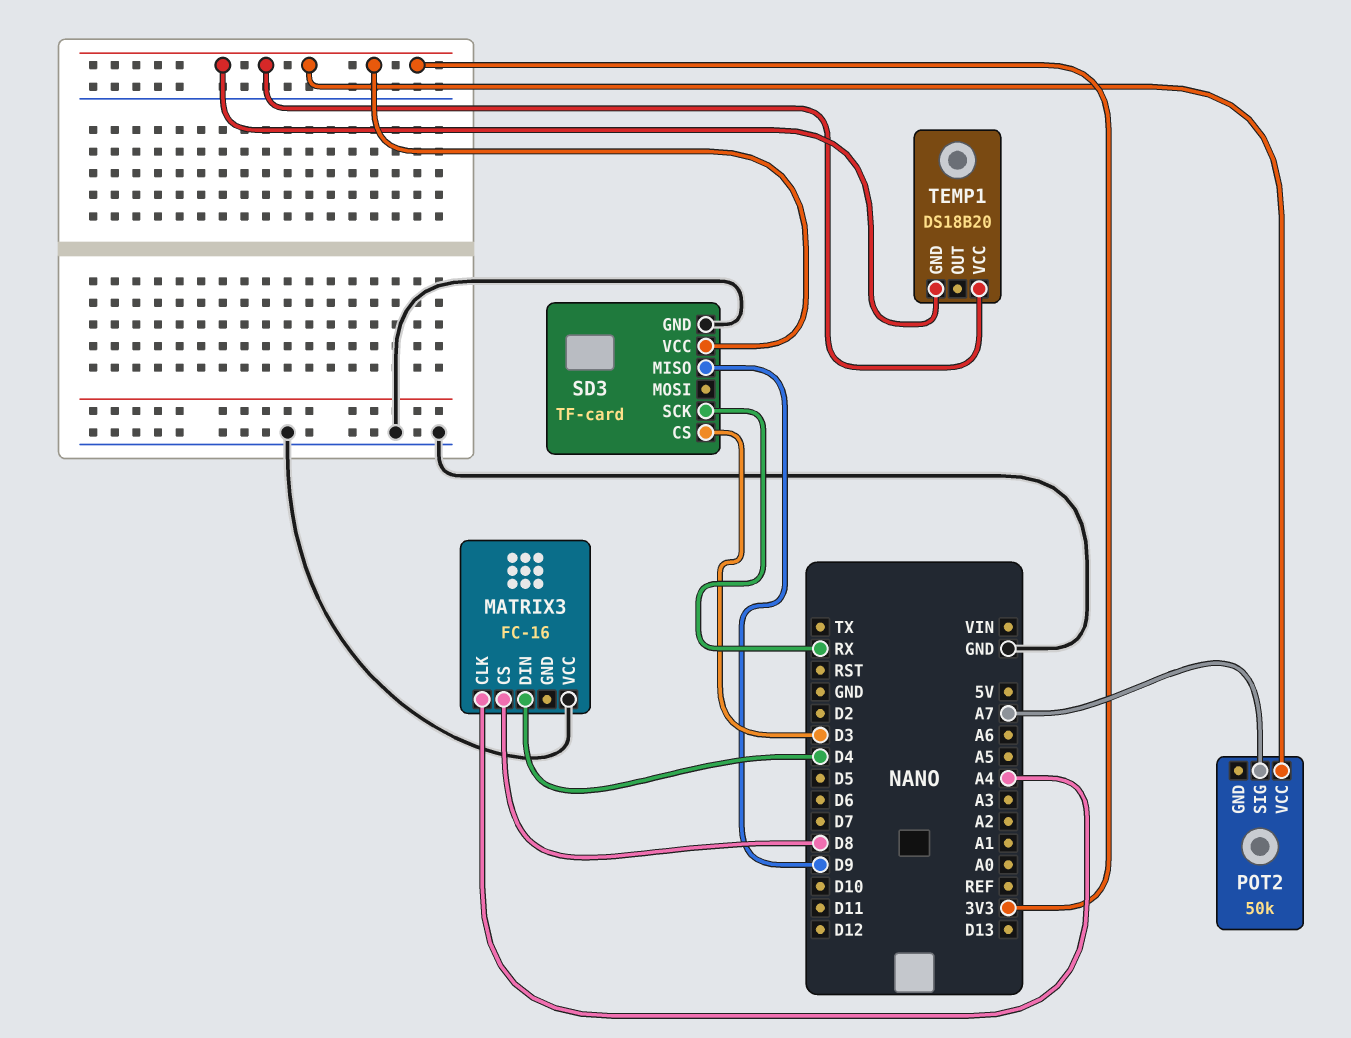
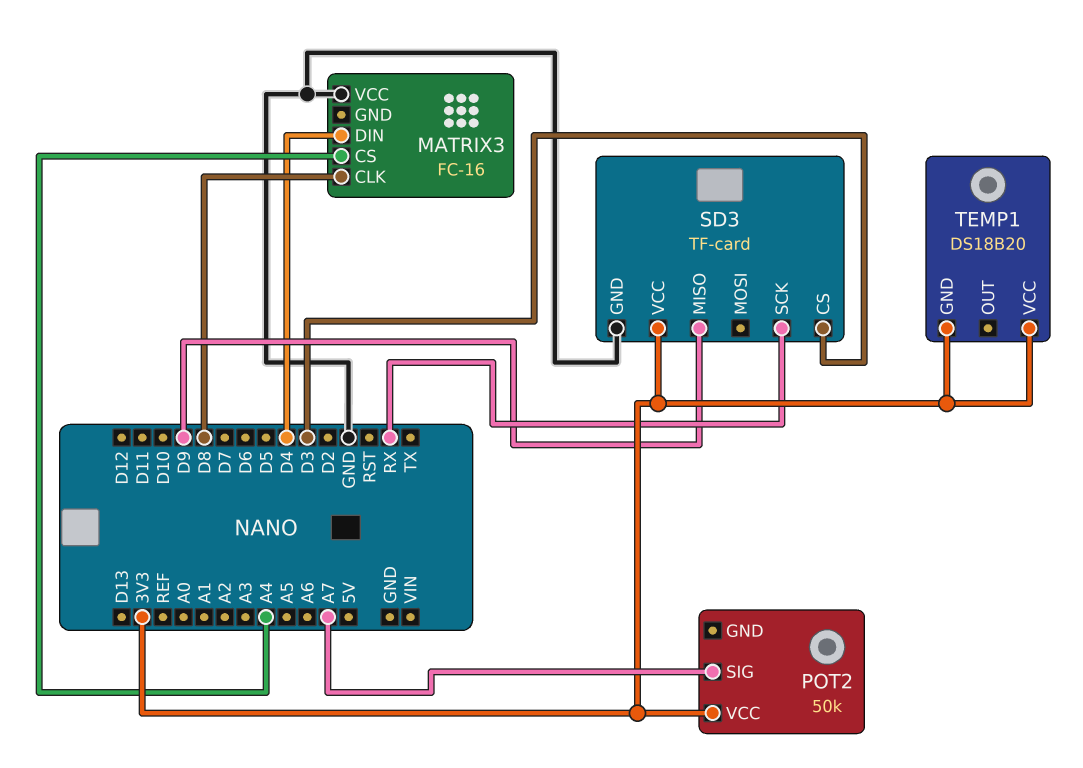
MATRIX3 pin CLK: A4 -> D8
MATRIX3 pin CS: D8 -> A4

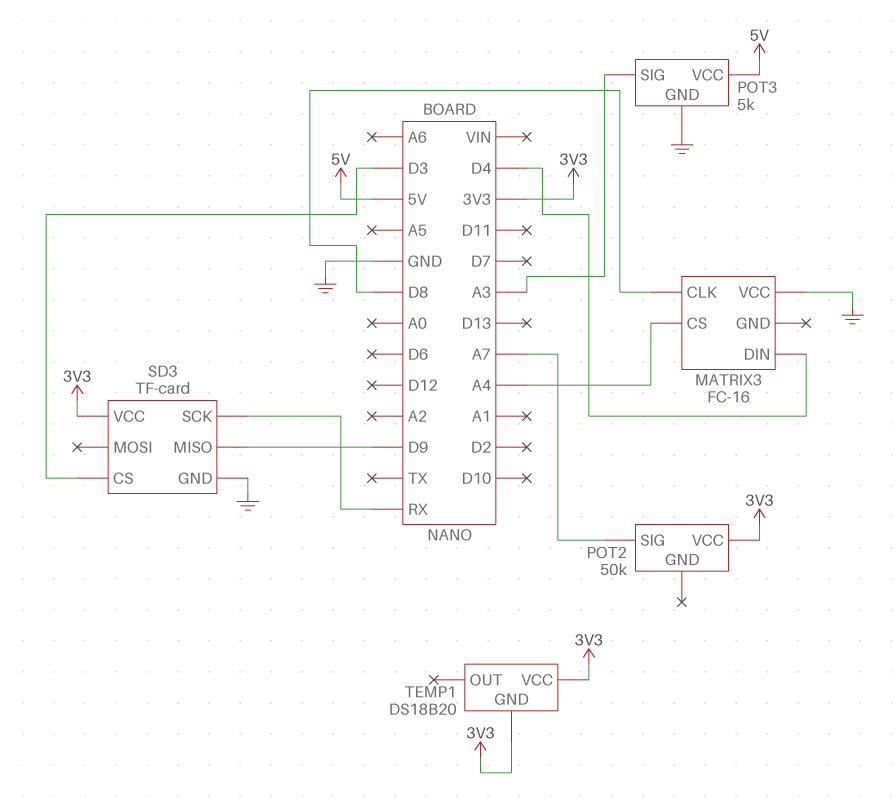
POT3: none -> 5k
POT3 pin GND: none -> GND
POT3 pin SIG: none -> A3
POT3 pin VCC: none -> 5V

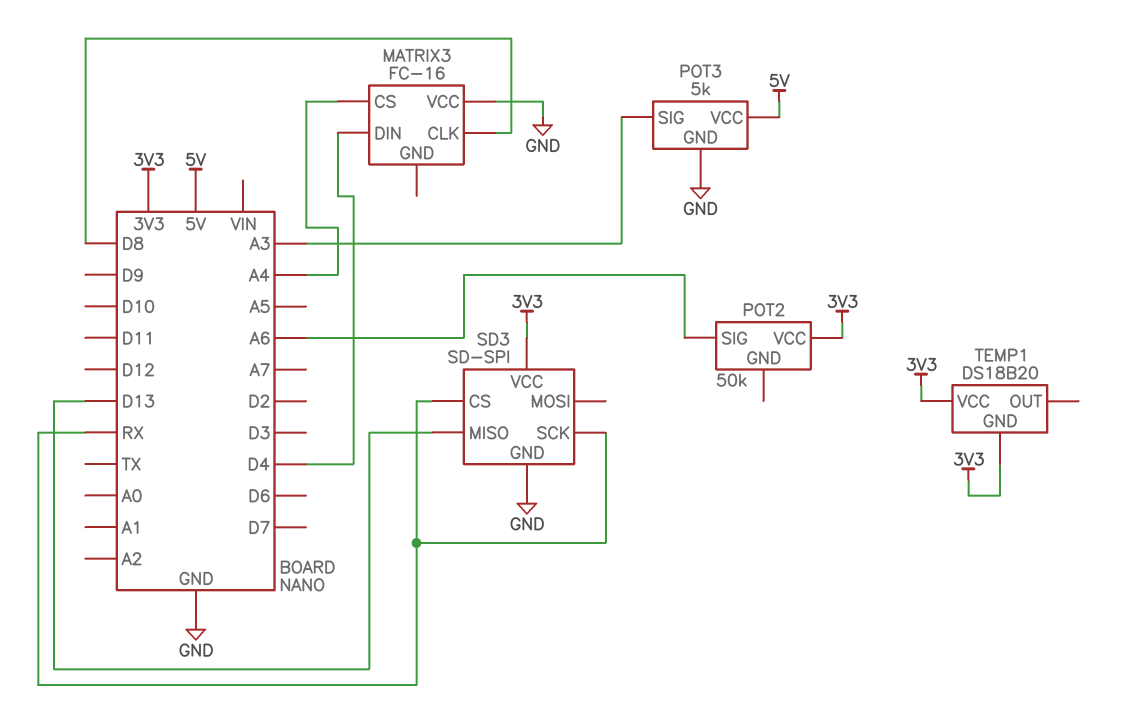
POT2 pin SIG: A7 -> A6
SD3: TF-card -> SD-SPI
SD3 pin CS: D3 -> RX
SD3 pin MISO: D9 -> D13

